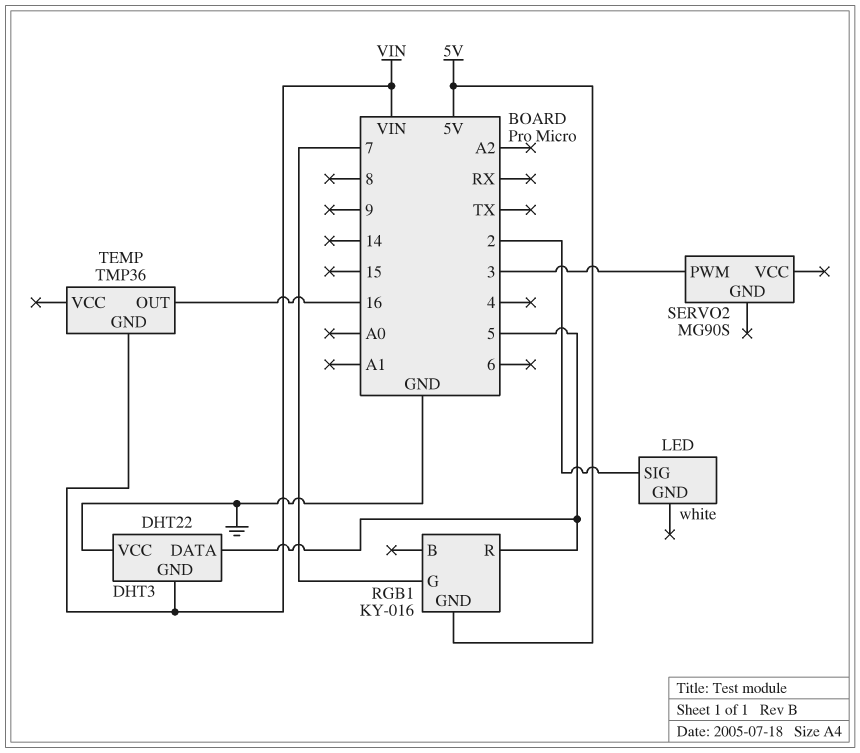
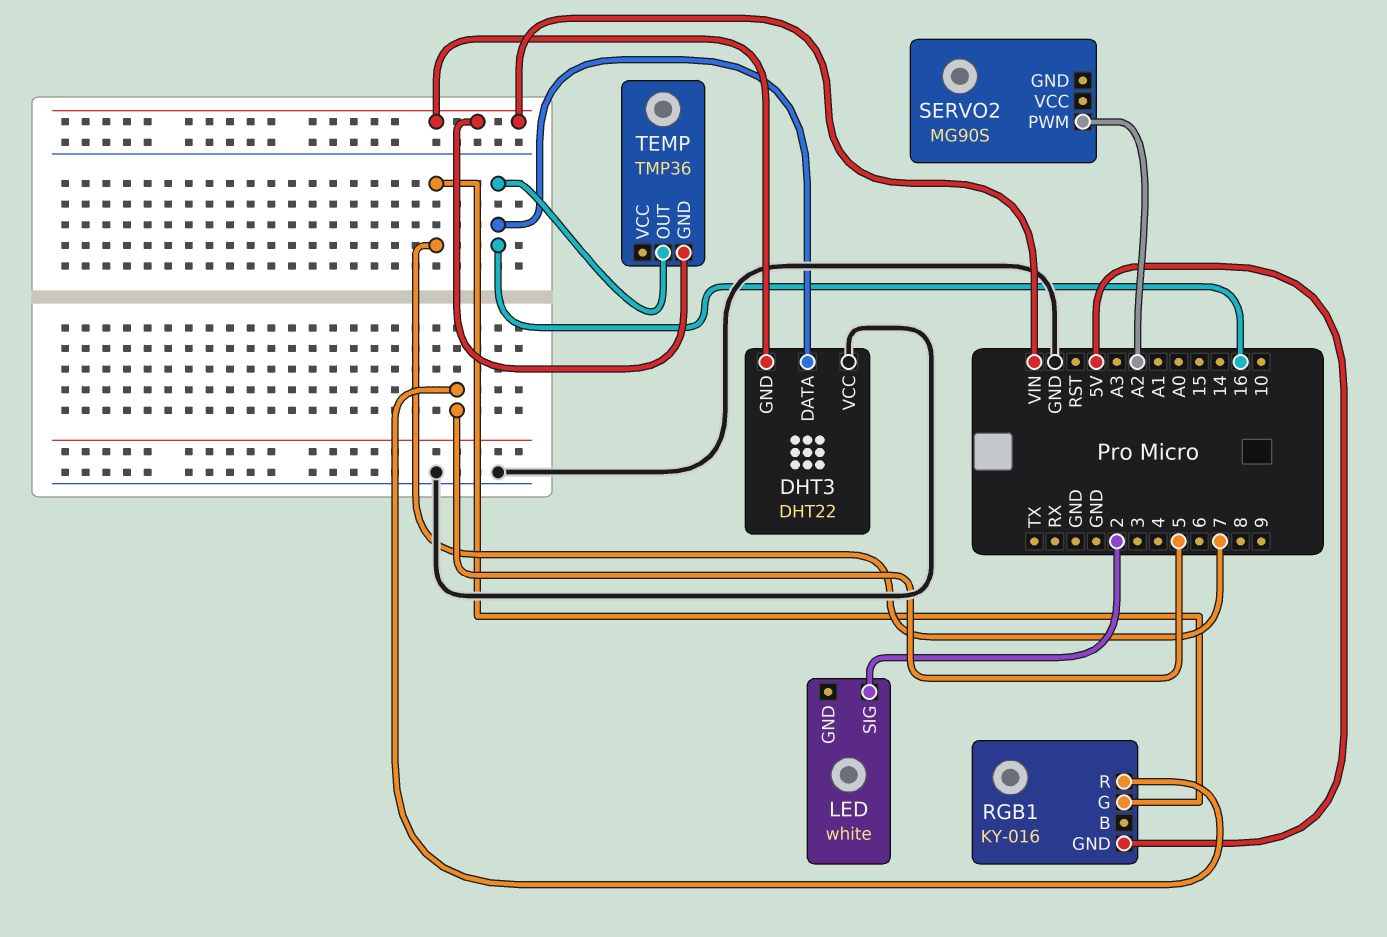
DHT3 pin DATA: 5 -> 16
SERVO2 pin PWM: 3 -> A2

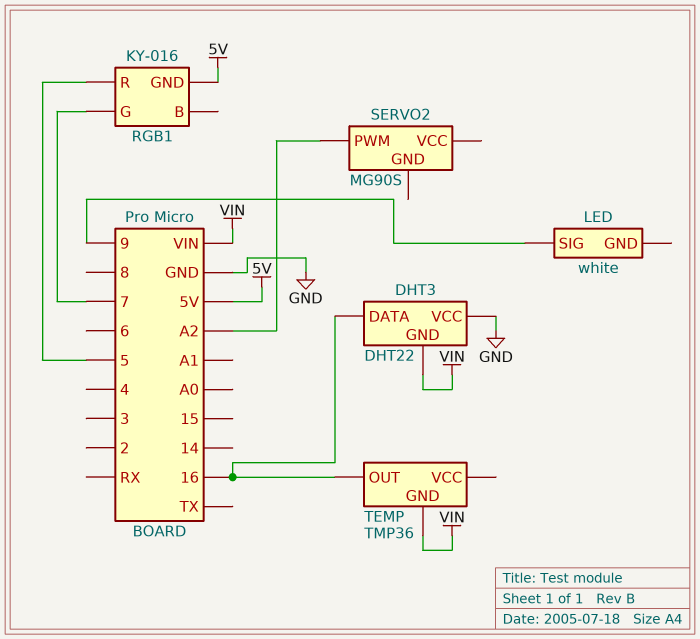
LED pin SIG: 2 -> 9

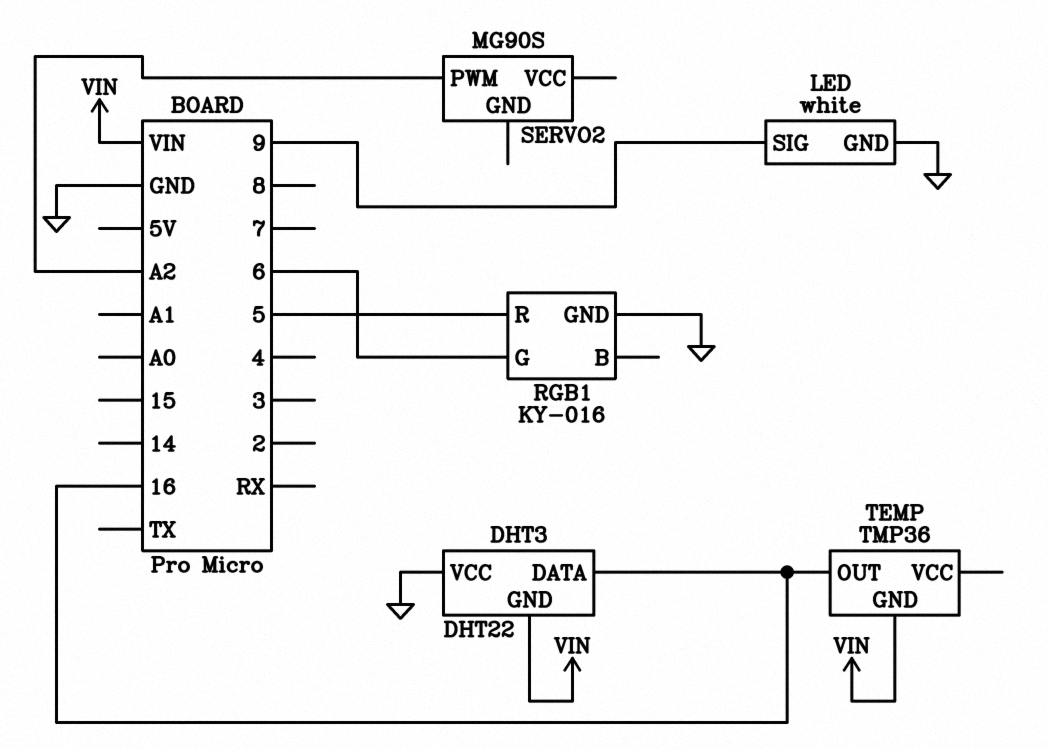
LED pin GND: none -> GND
RGB1 pin G: 7 -> 6
RGB1 pin GND: 5V -> GND

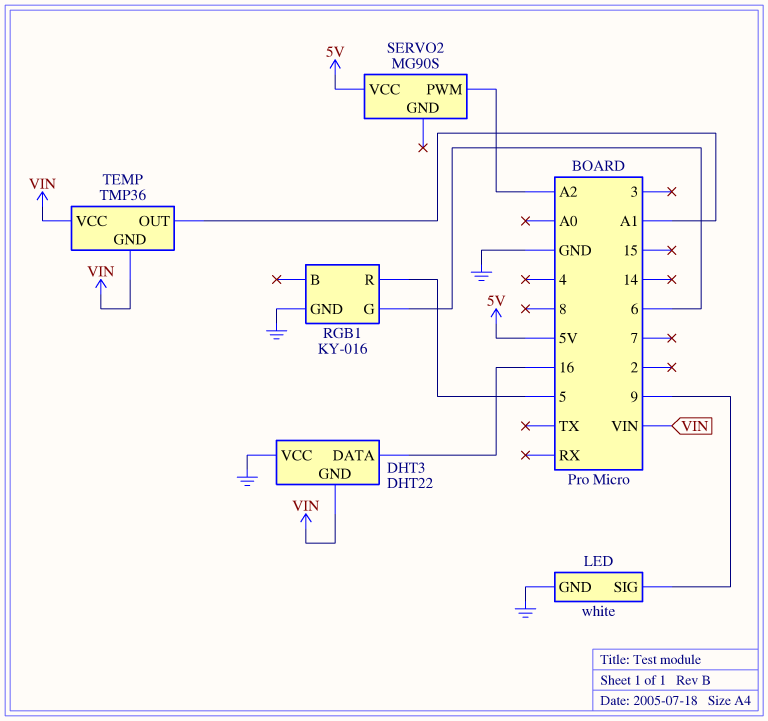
SERVO2 pin VCC: none -> 5V
TEMP pin OUT: 16 -> A1
TEMP pin VCC: none -> VIN

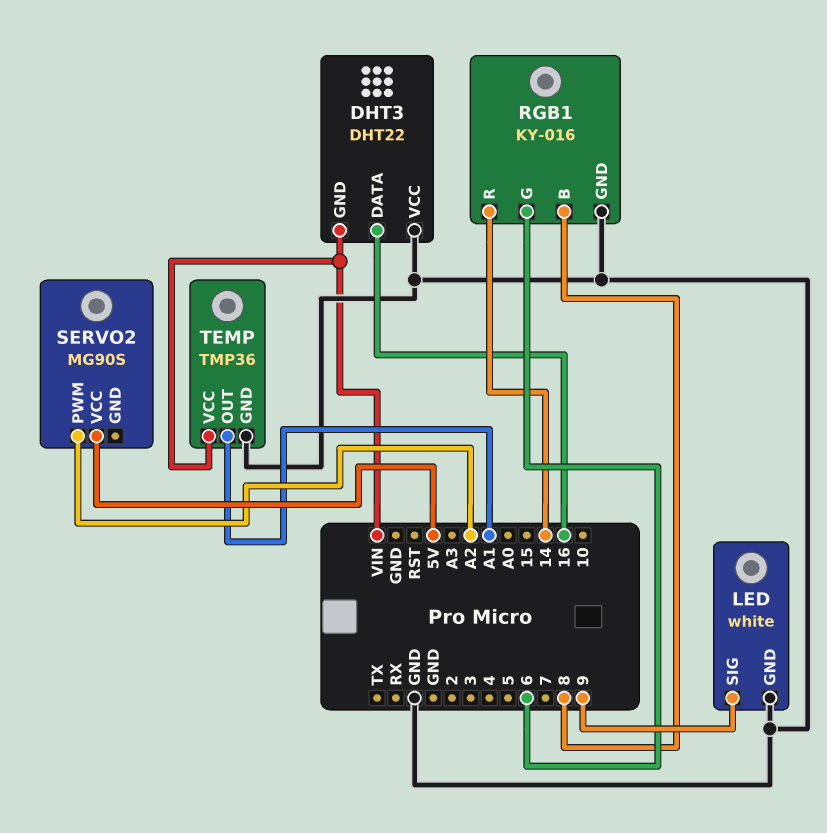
RGB1 pin B: none -> 8
RGB1 pin R: 5 -> 14
TEMP pin GND: VIN -> GND

